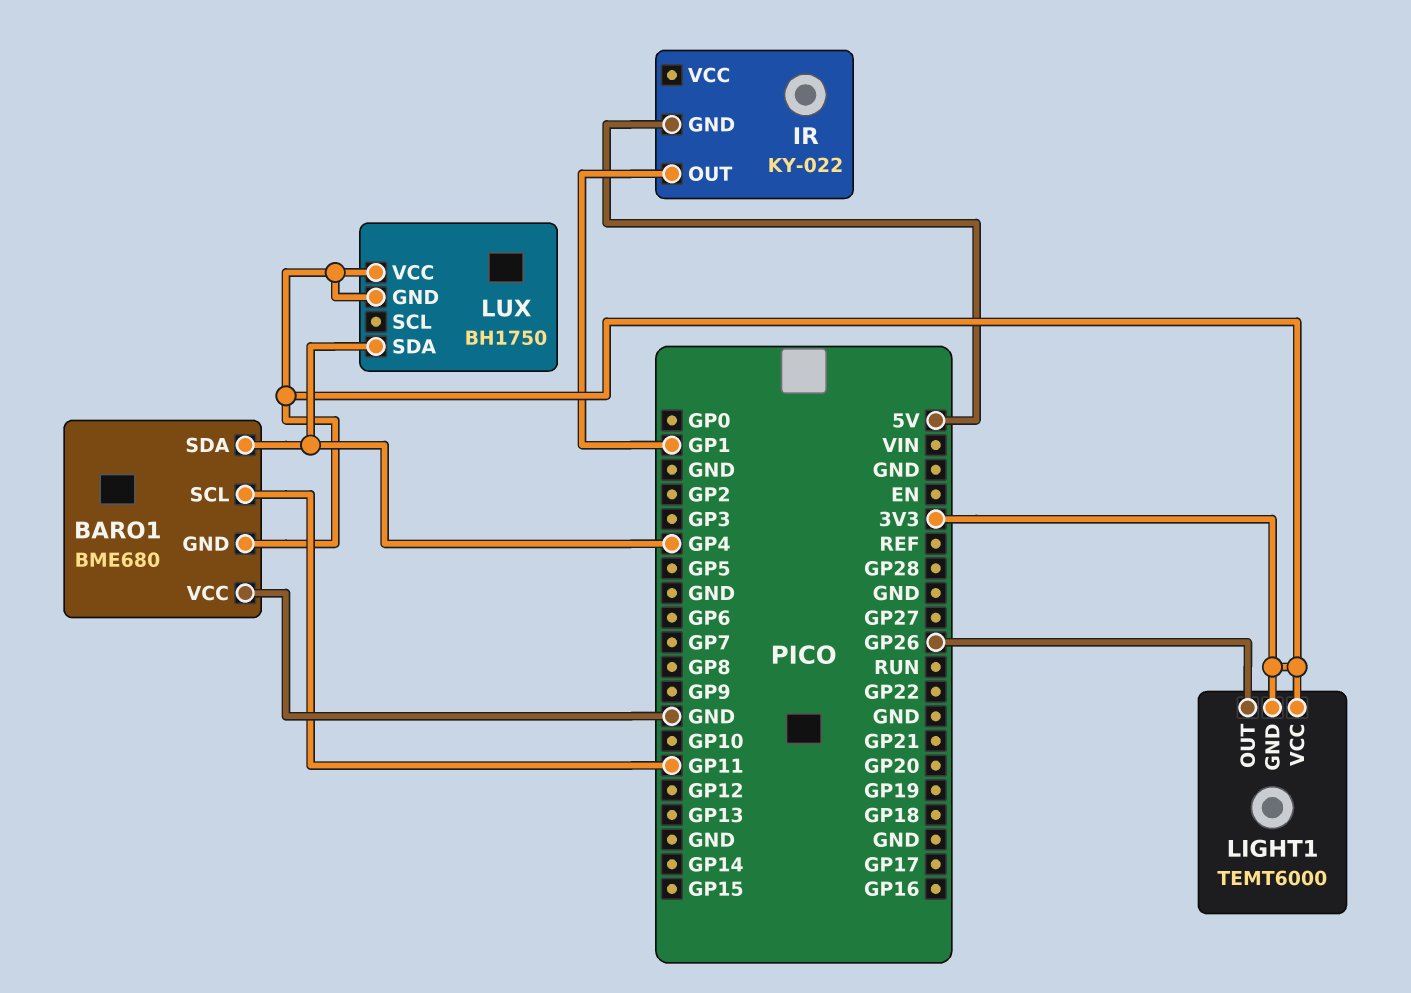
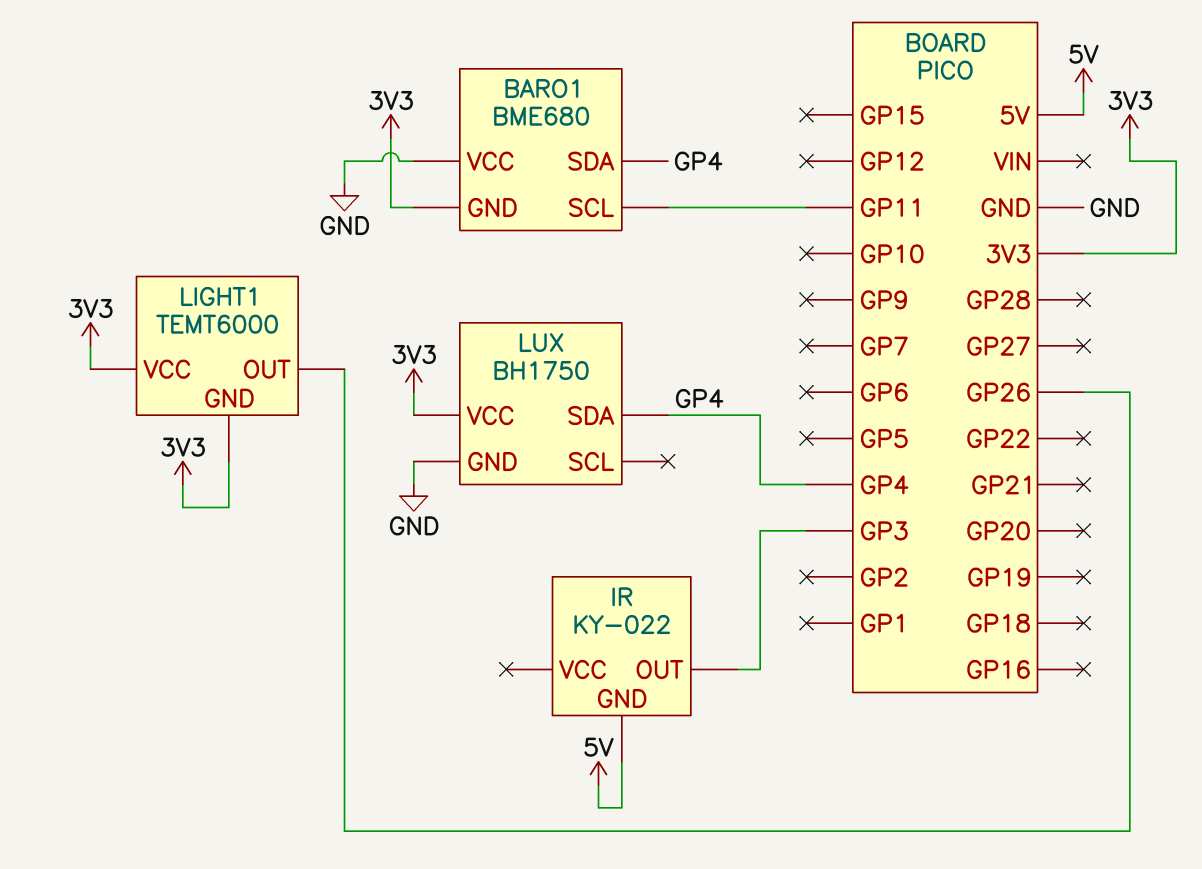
IR pin OUT: GP1 -> GP3
LUX pin GND: 3V3 -> GND

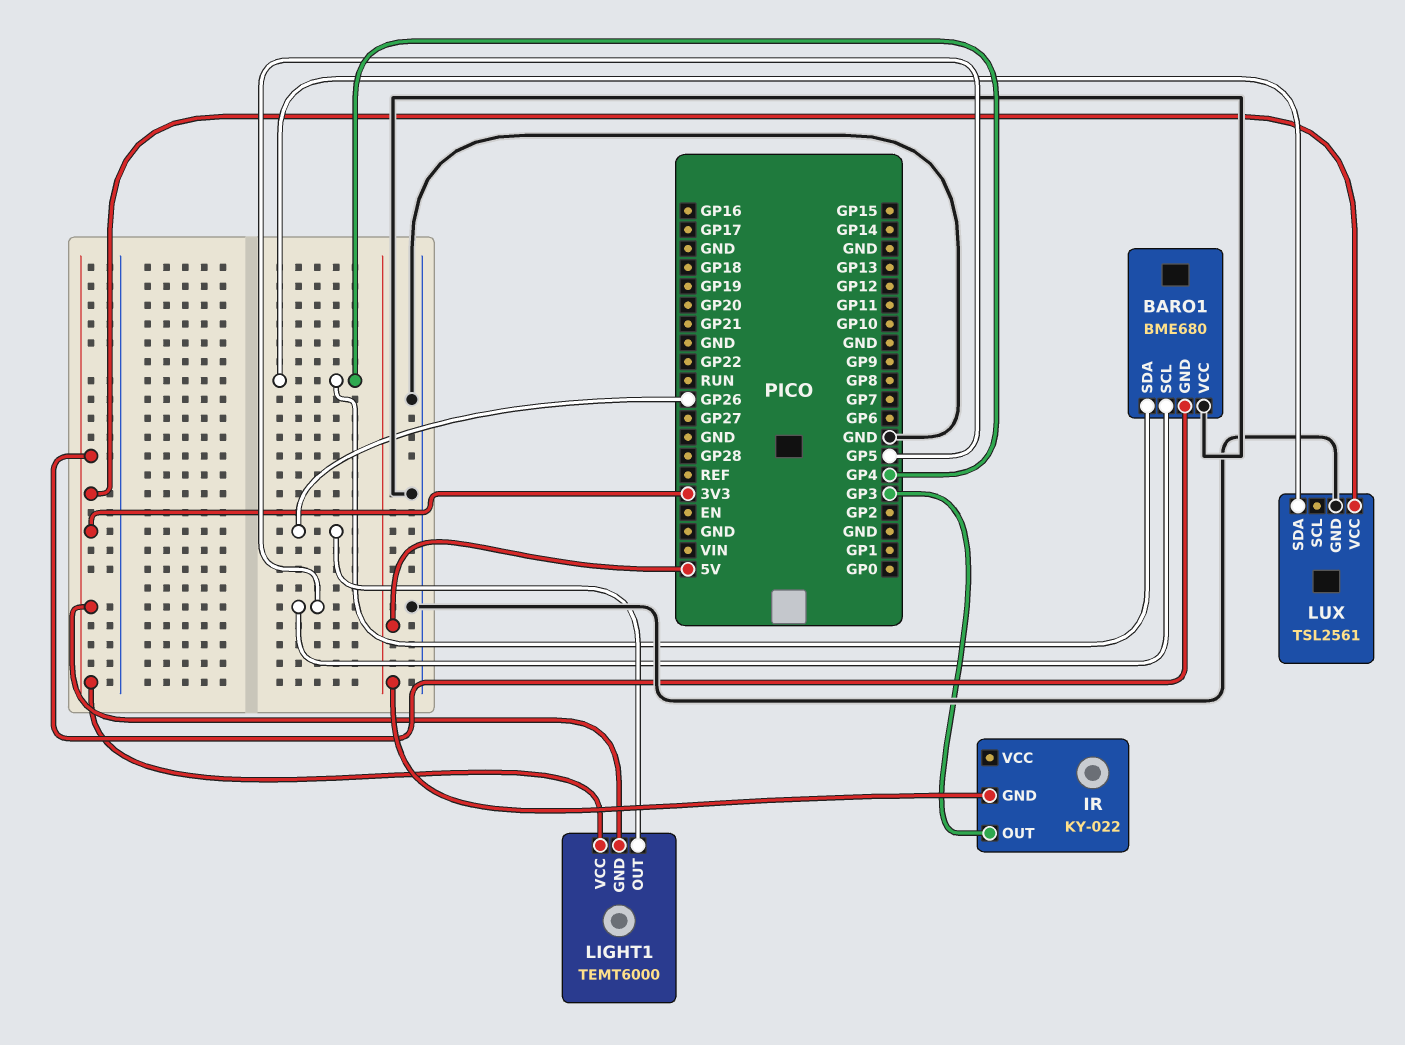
BARO1 pin SCL: GP11 -> GP5
LUX: BH1750 -> TSL2561

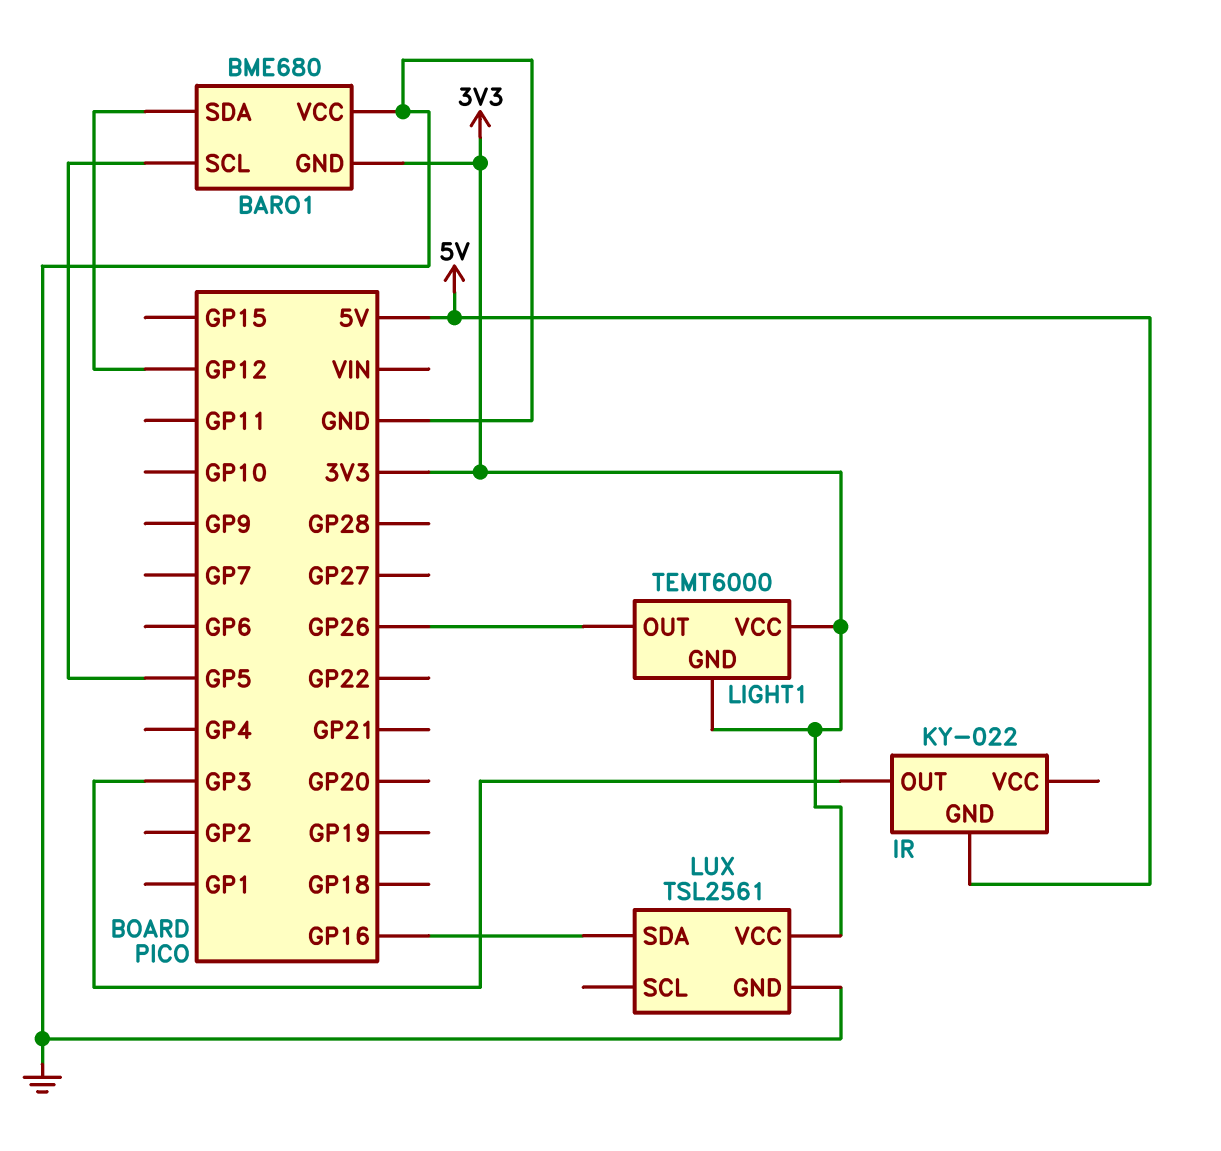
BARO1 pin SDA: GP4 -> GP12
LUX pin SDA: GP4 -> GP16

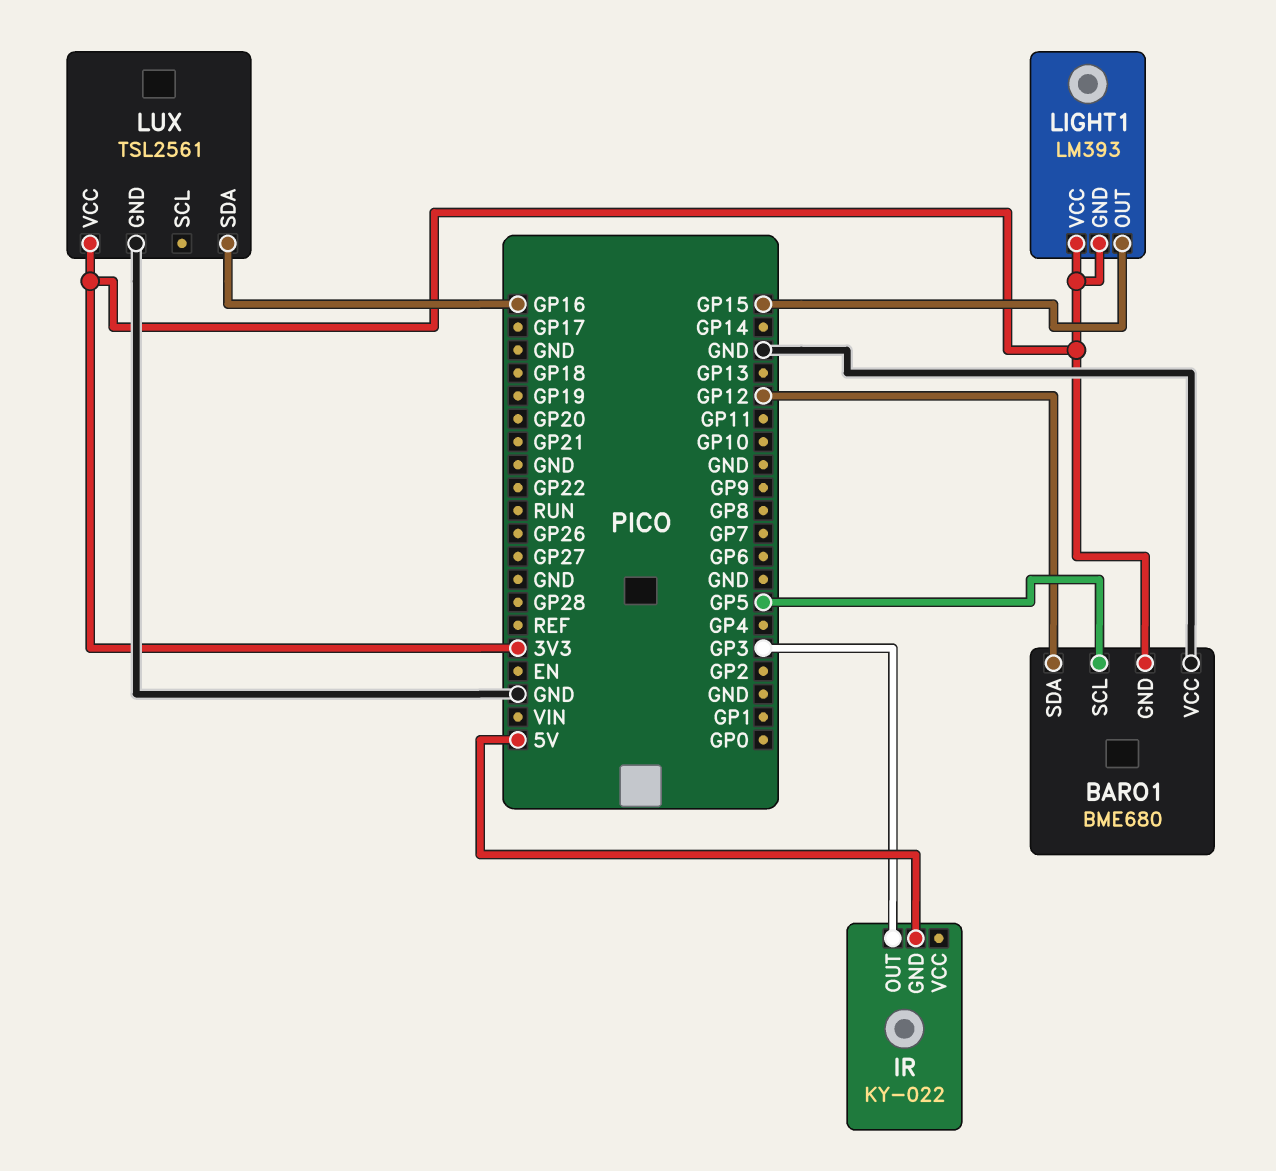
LIGHT1: TEMT6000 -> LM393
LIGHT1 pin OUT: GP26 -> GP15

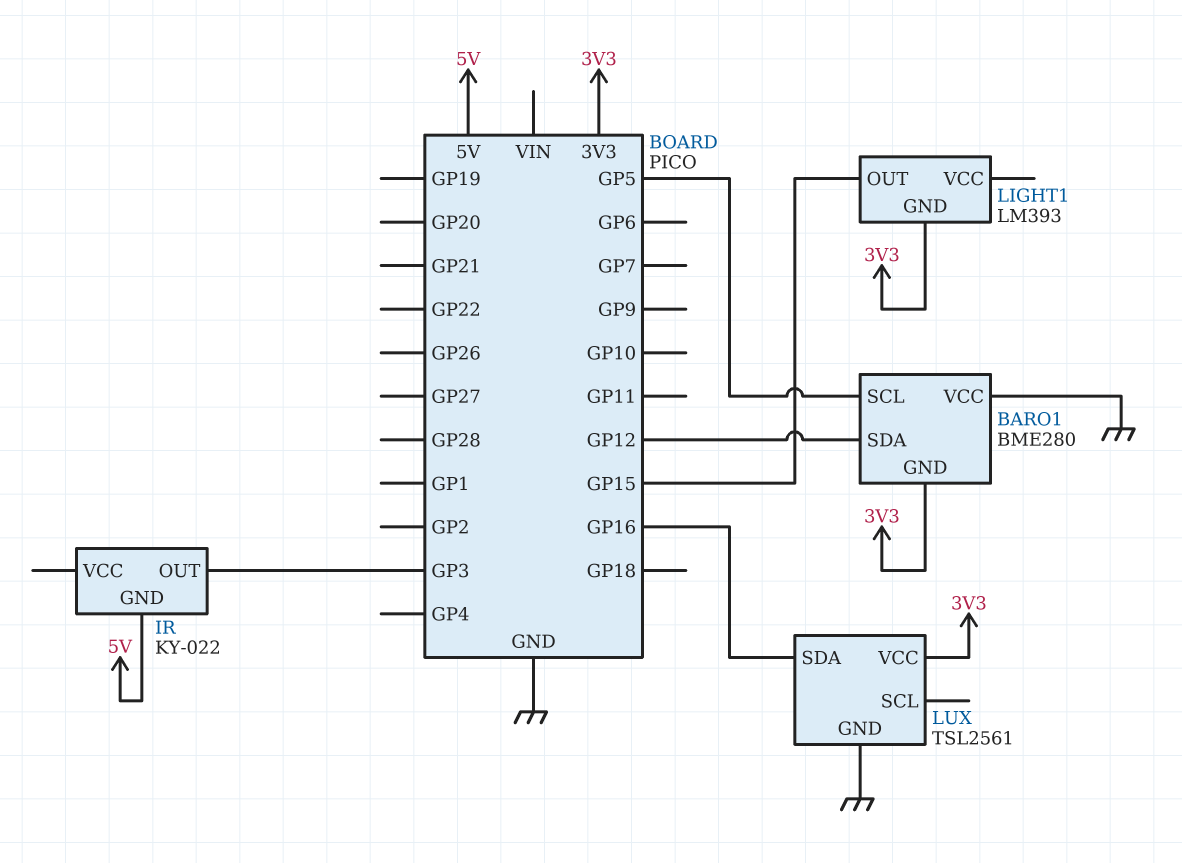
BARO1: BME680 -> BME280
LIGHT1 pin VCC: 3V3 -> none

